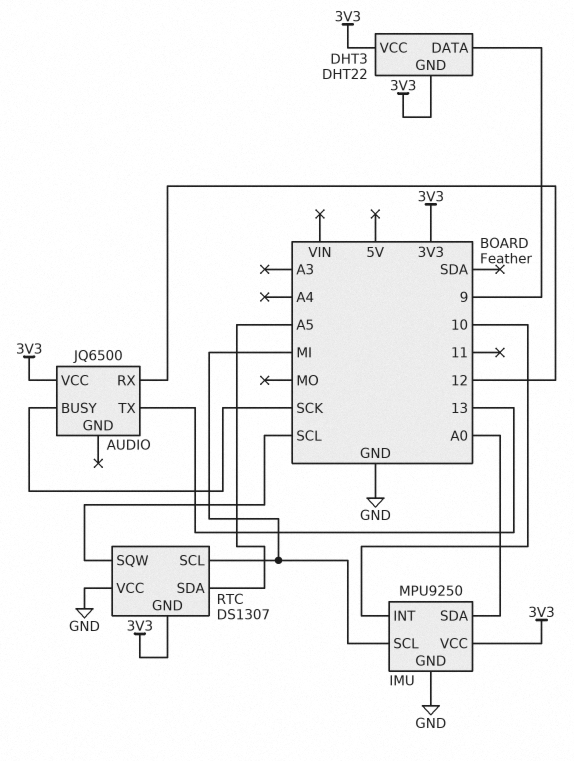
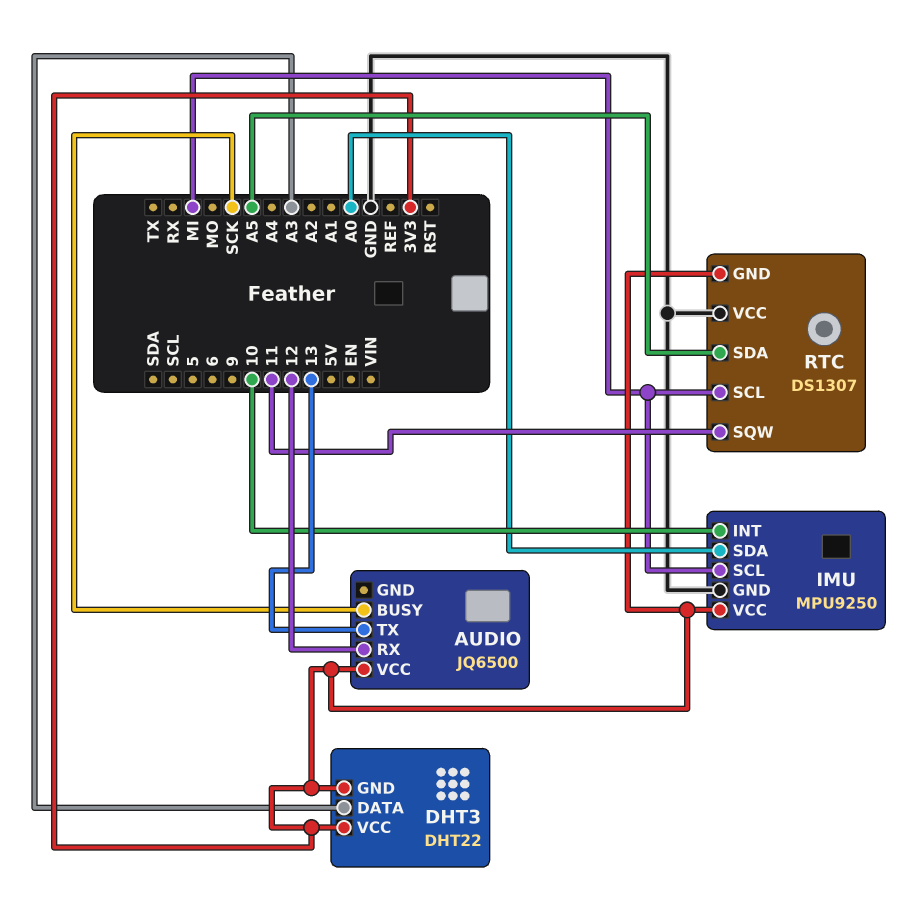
DHT3 pin DATA: 9 -> A3
RTC pin SQW: SCL -> 11

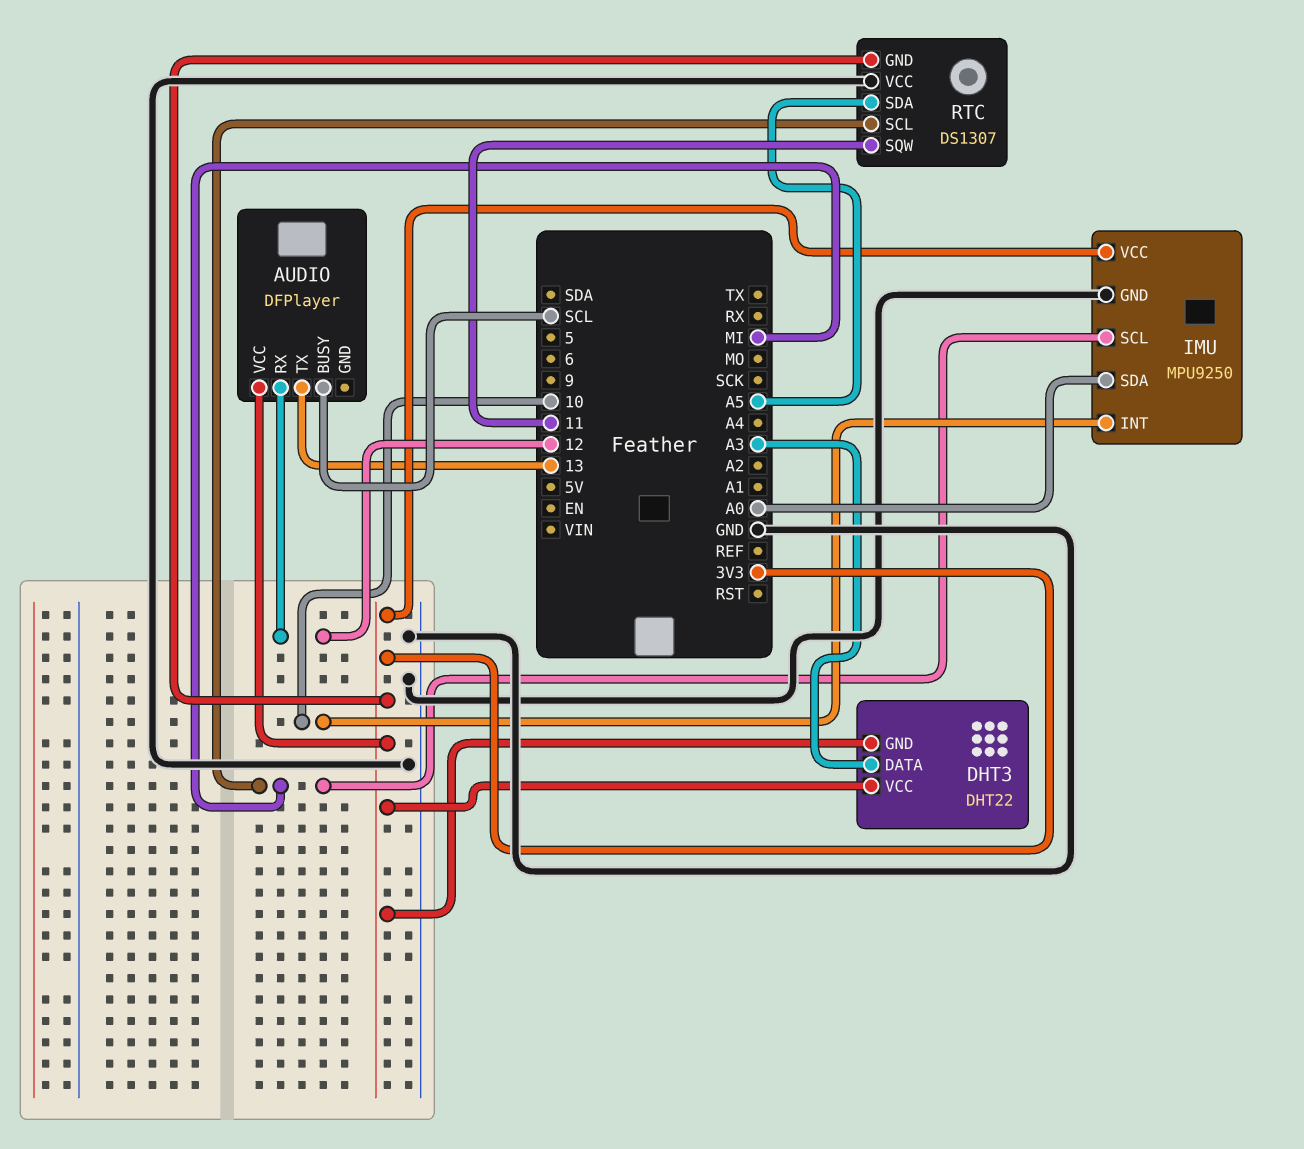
AUDIO: JQ6500 -> DFPlayer
AUDIO pin BUSY: SCK -> SCL

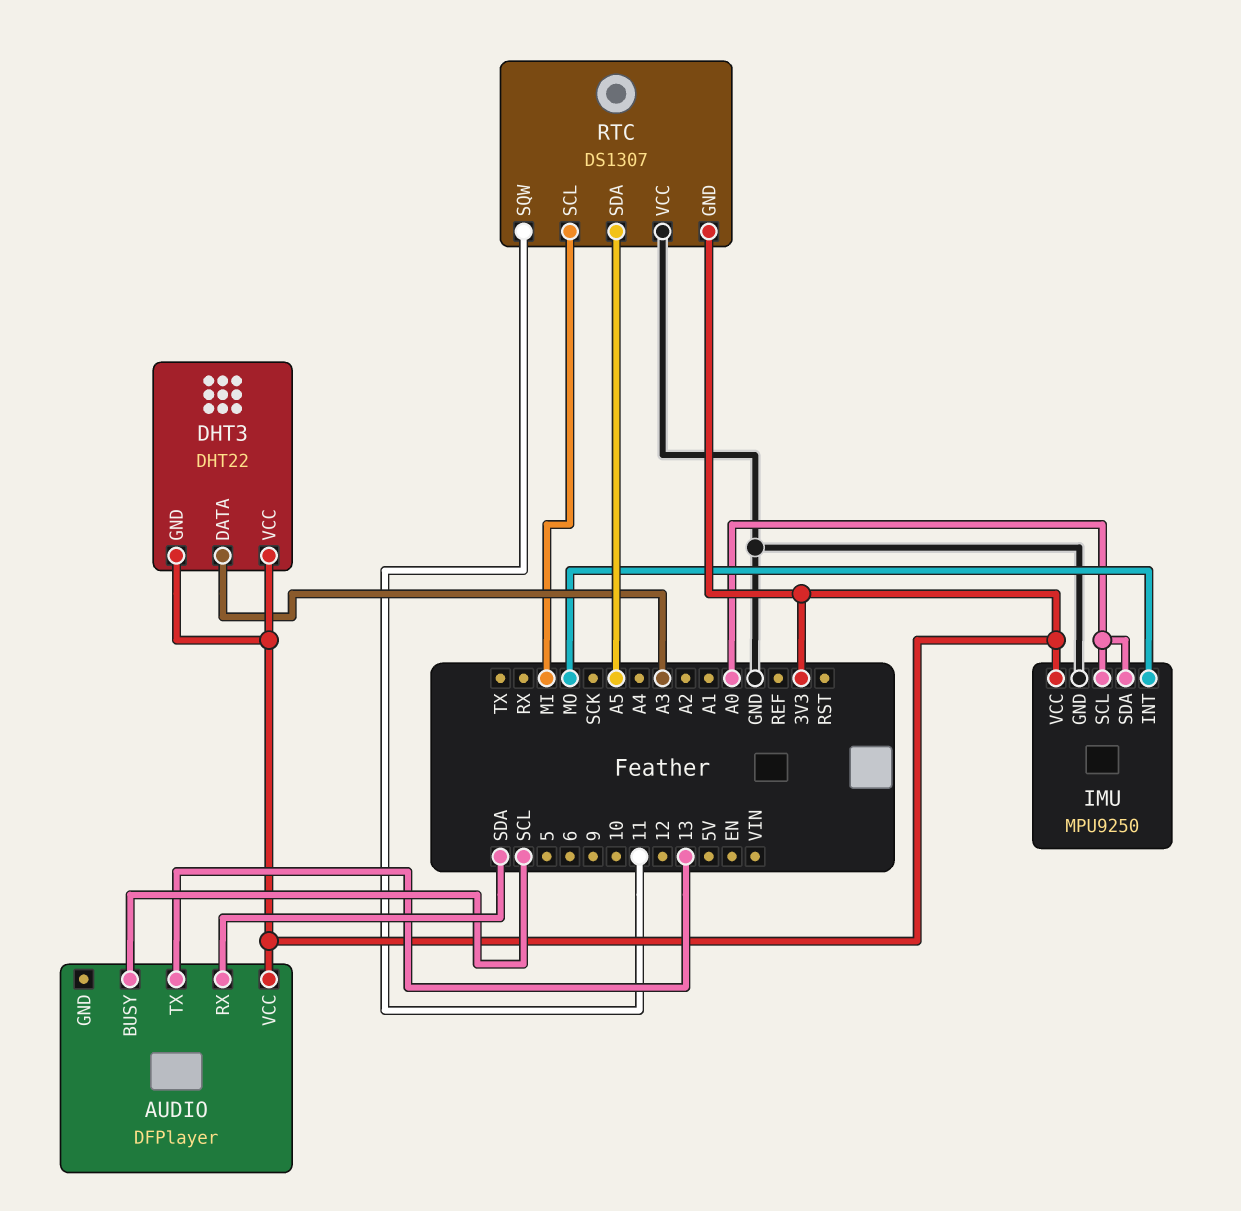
AUDIO pin RX: 12 -> SDA
IMU pin INT: 10 -> MO
IMU pin SCL: MI -> A0

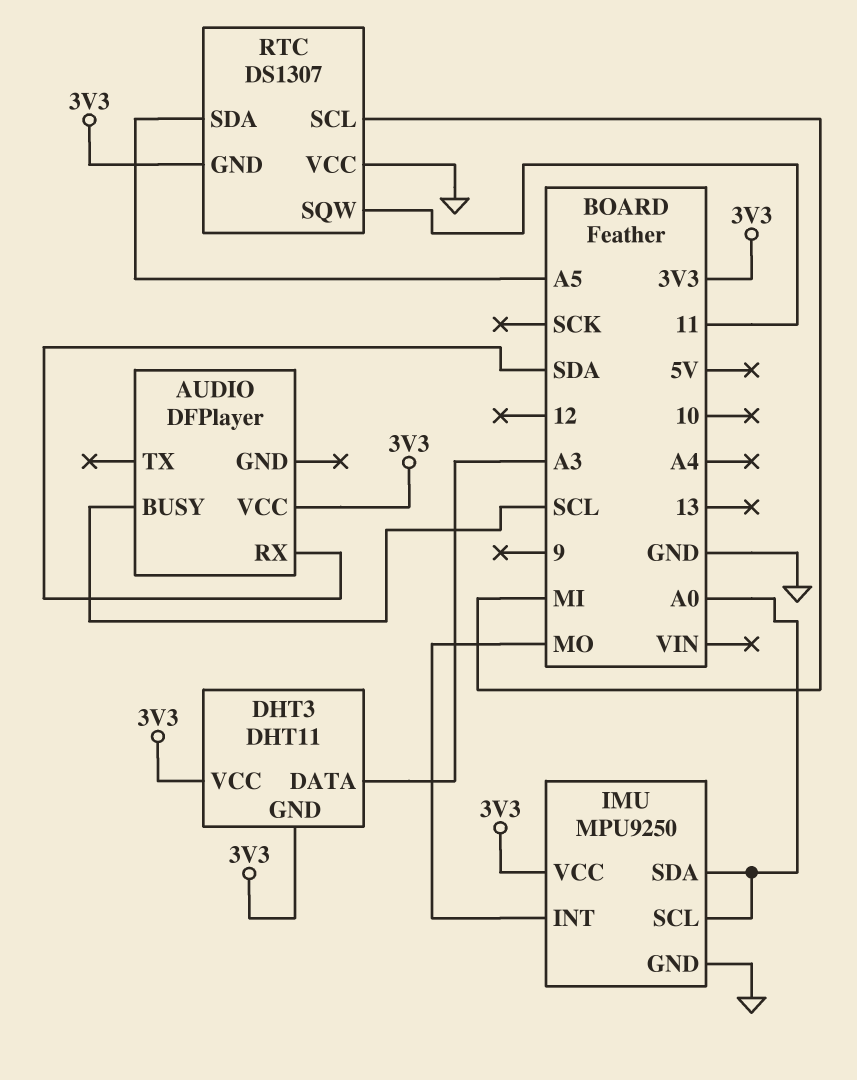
AUDIO pin TX: 13 -> none
DHT3: DHT22 -> DHT11

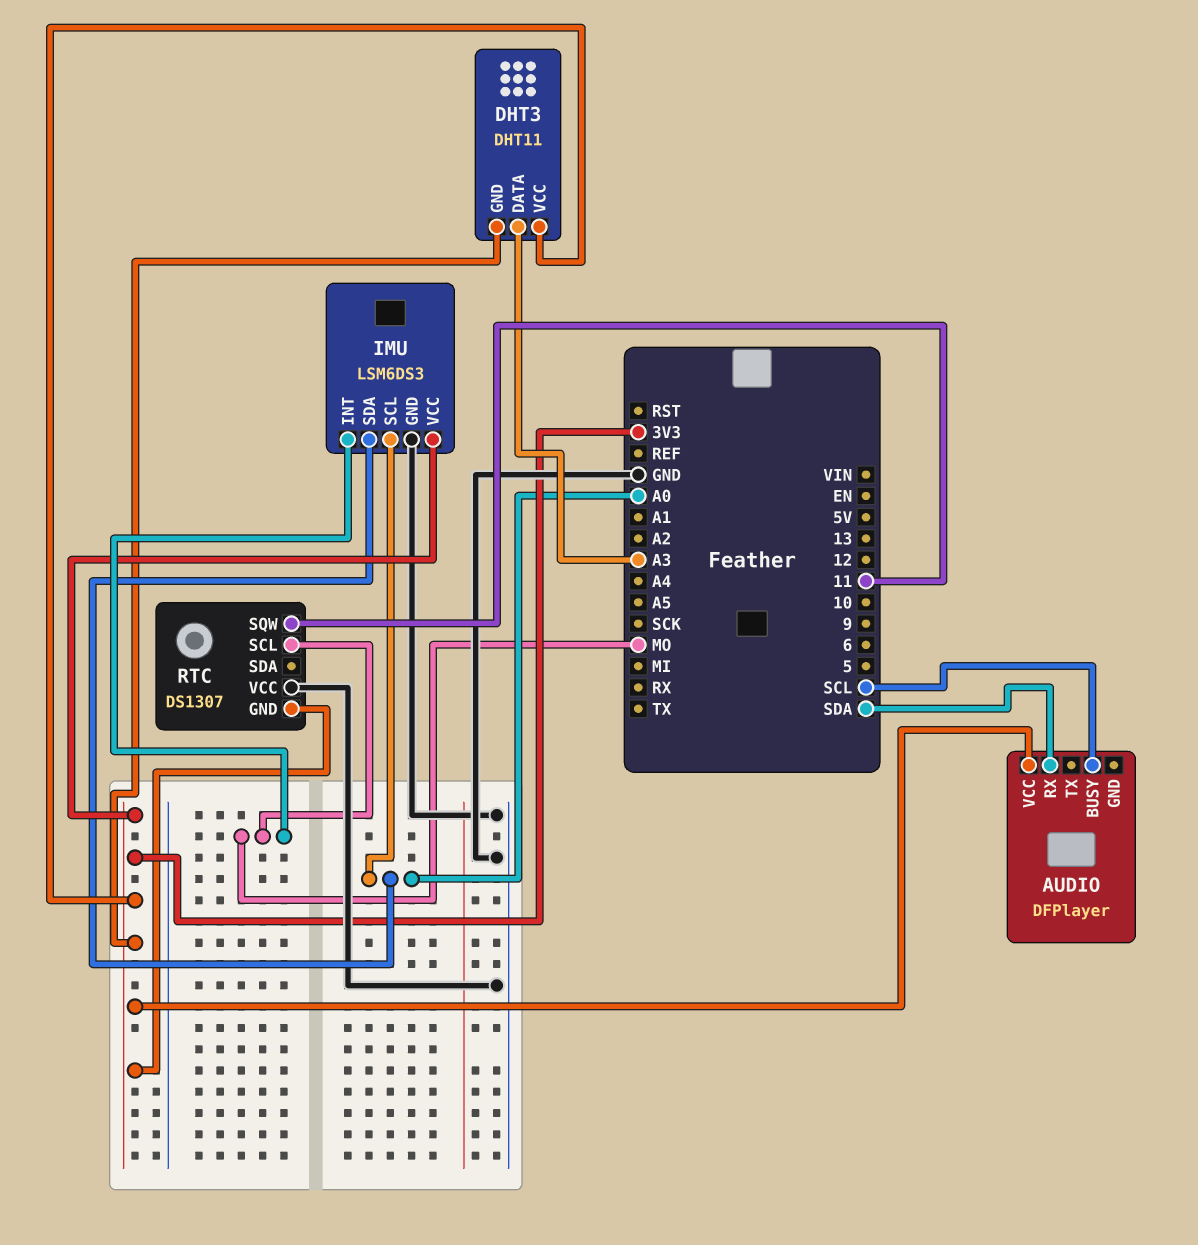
IMU: MPU9250 -> LSM6DS3
RTC pin SCL: MI -> MO
RTC pin SDA: A5 -> none

